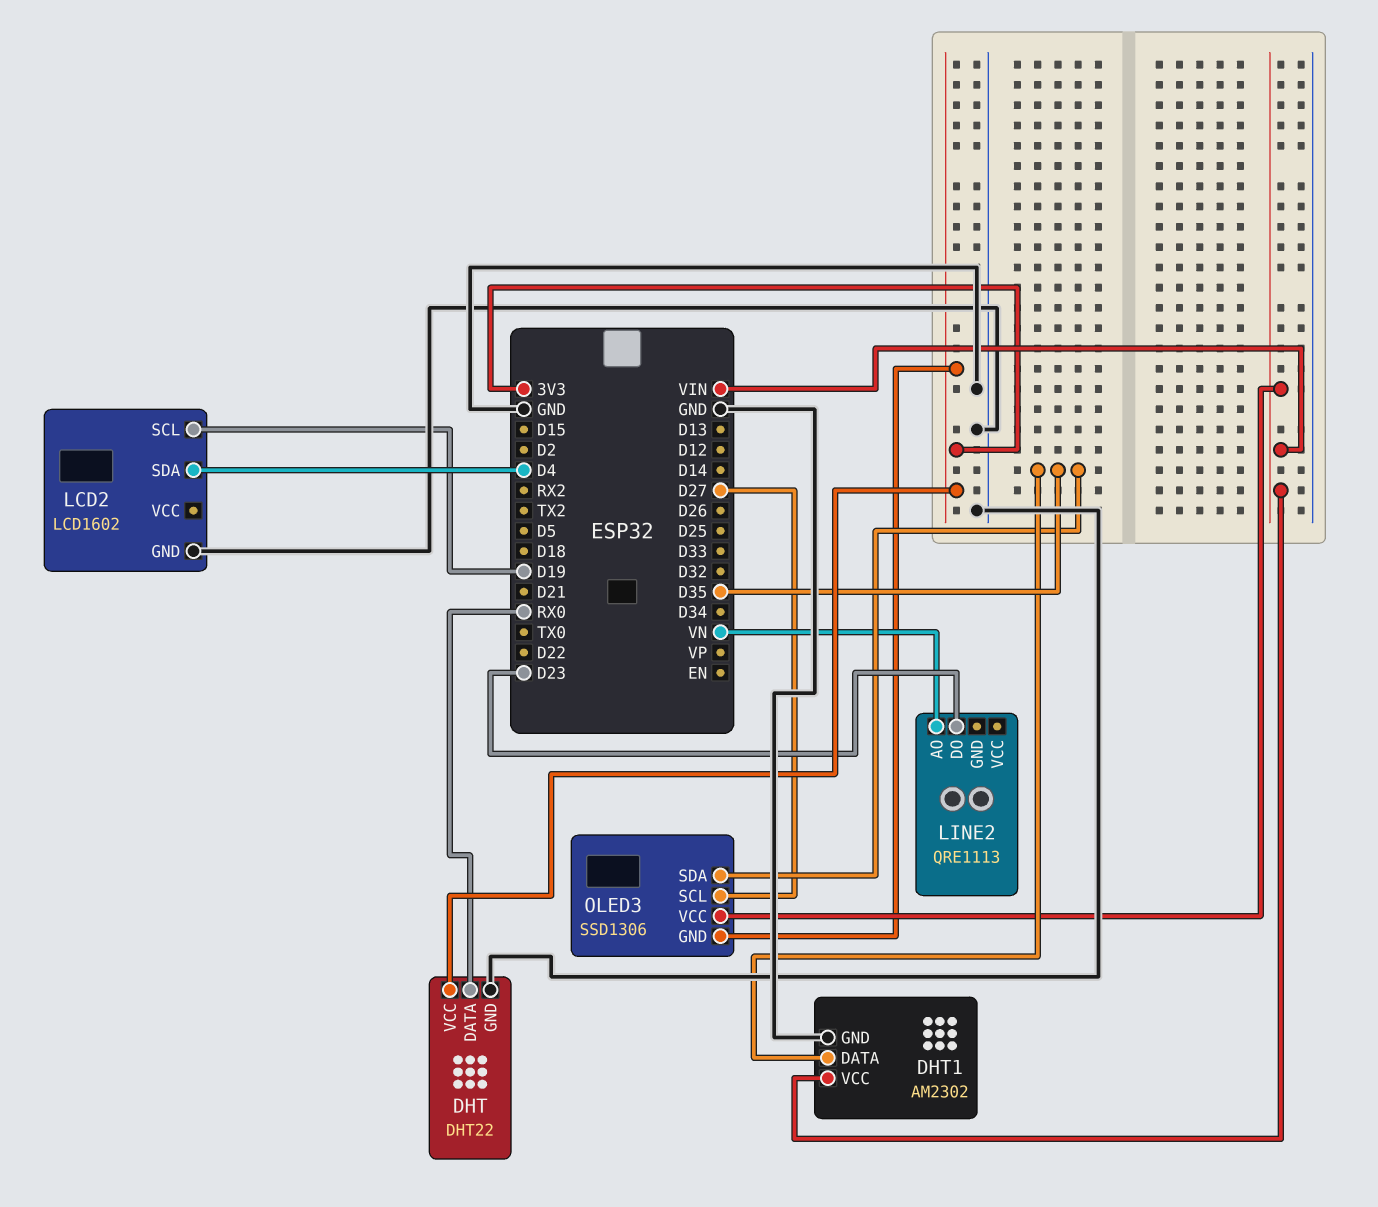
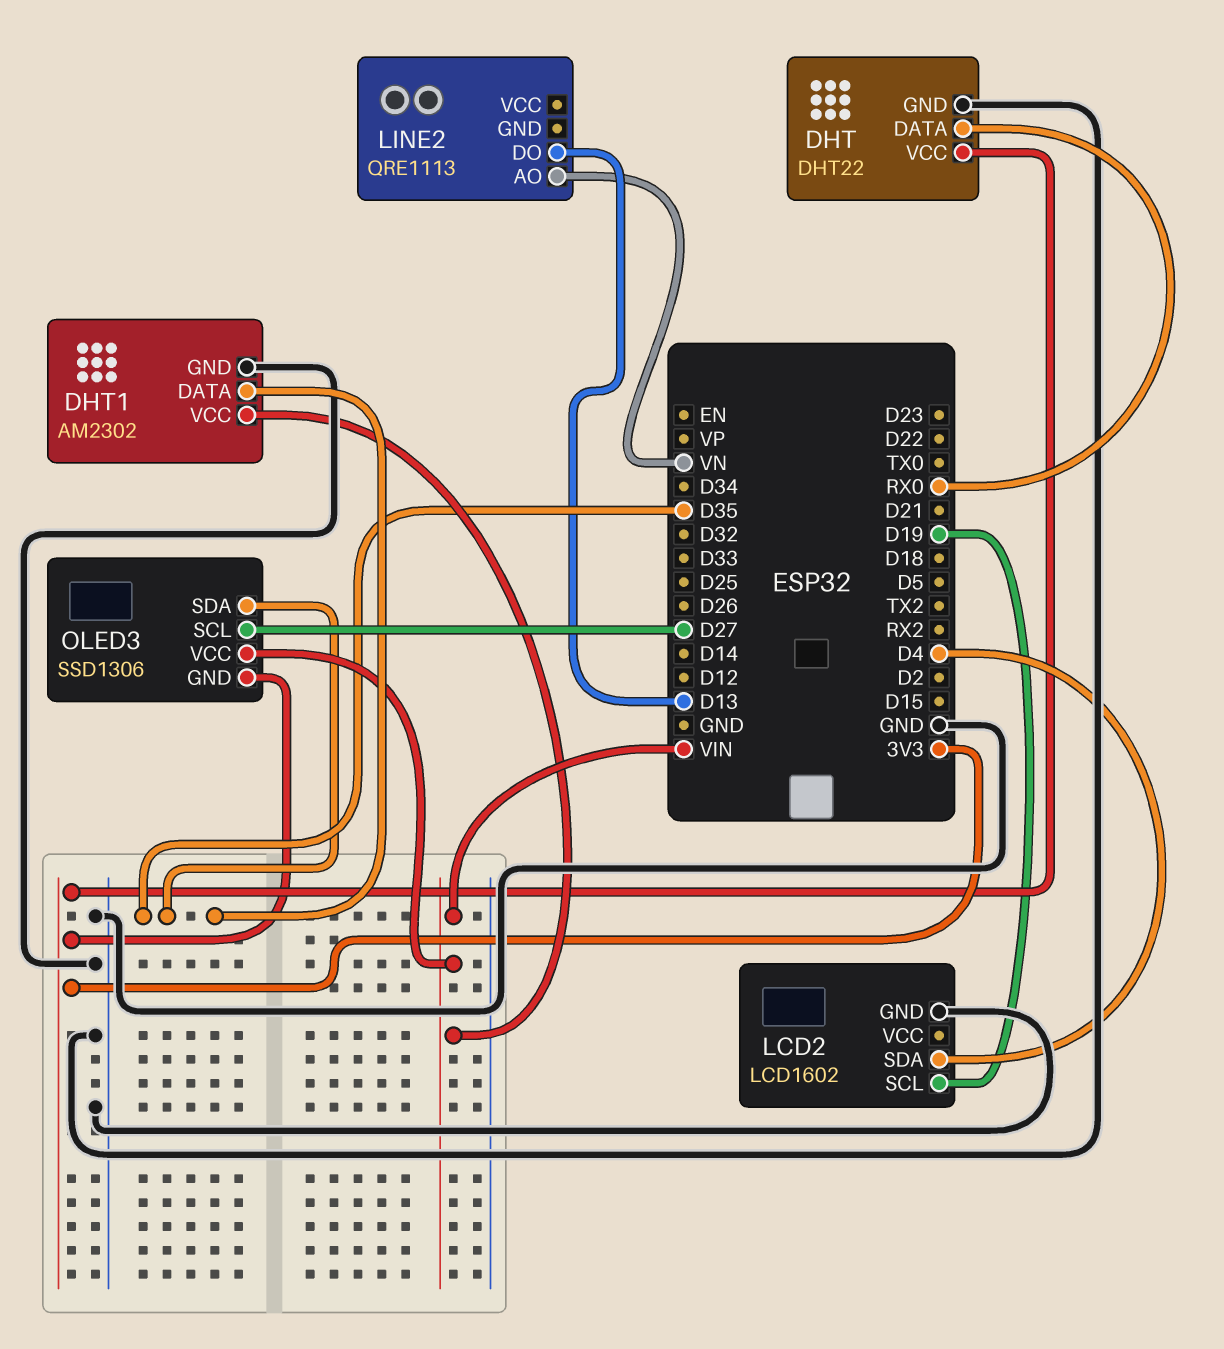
LINE2 pin DO: D23 -> D13

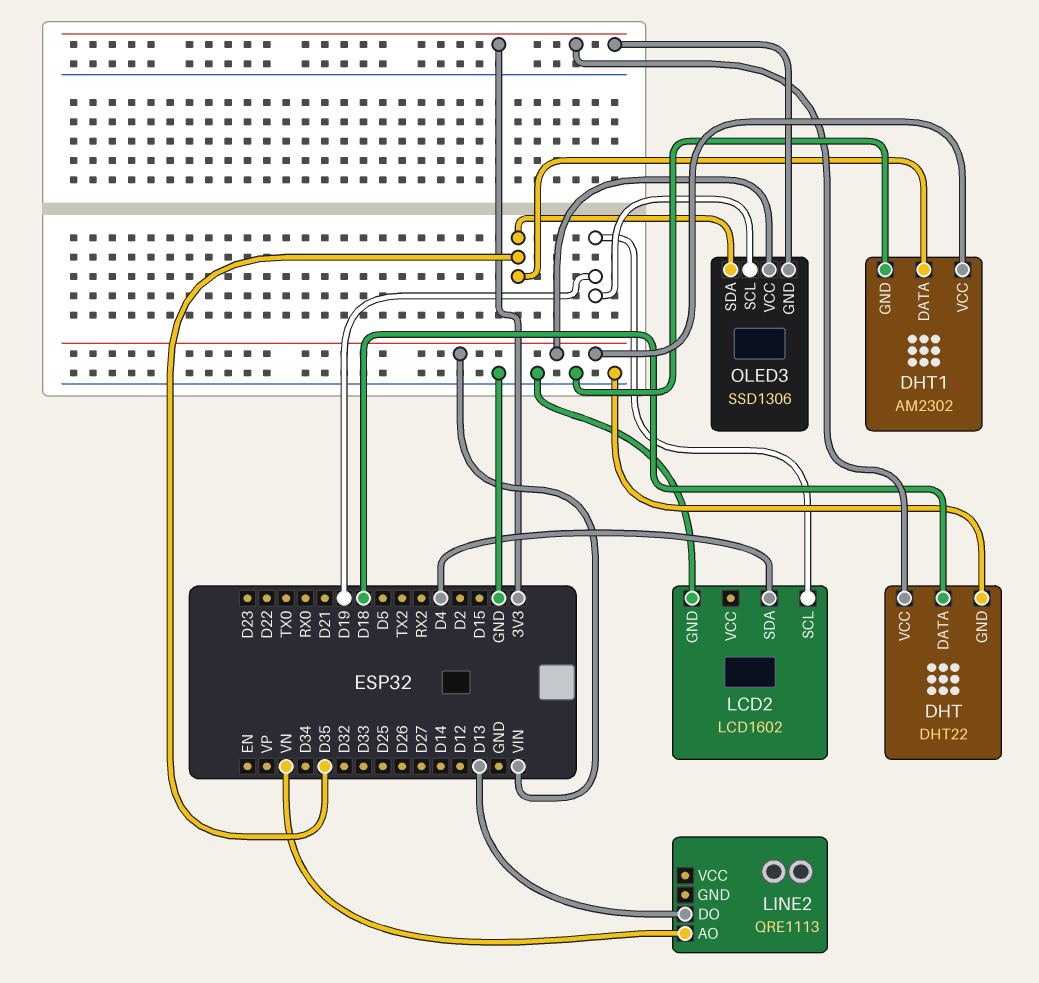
DHT pin DATA: RX0 -> D18
OLED3 pin SCL: D27 -> D19

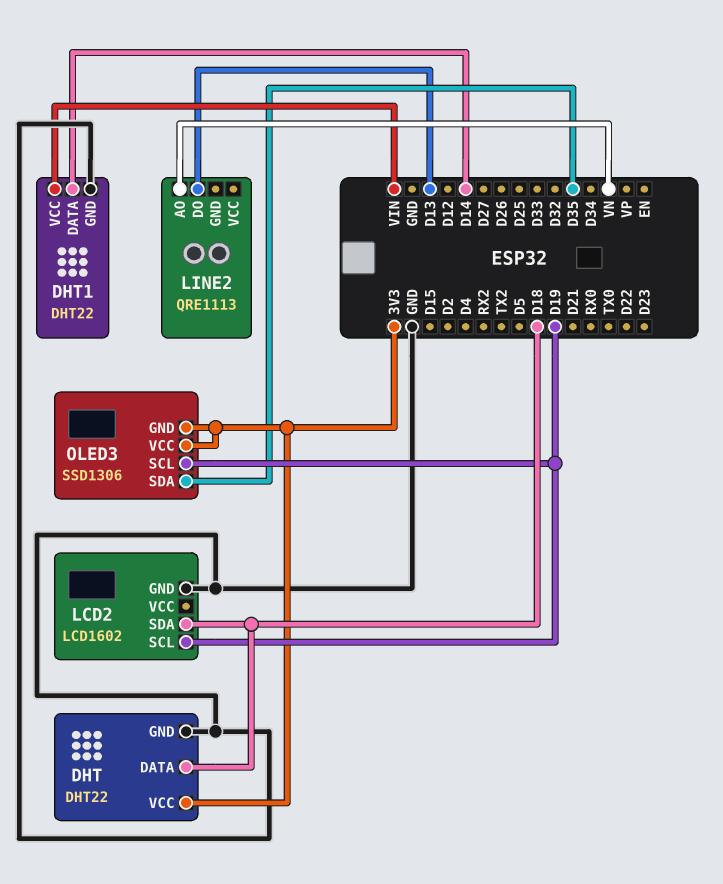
DHT1: AM2302 -> DHT22
DHT1 pin DATA: D35 -> D14
LCD2 pin SDA: D4 -> D18
OLED3 pin VCC: VIN -> 3V3

